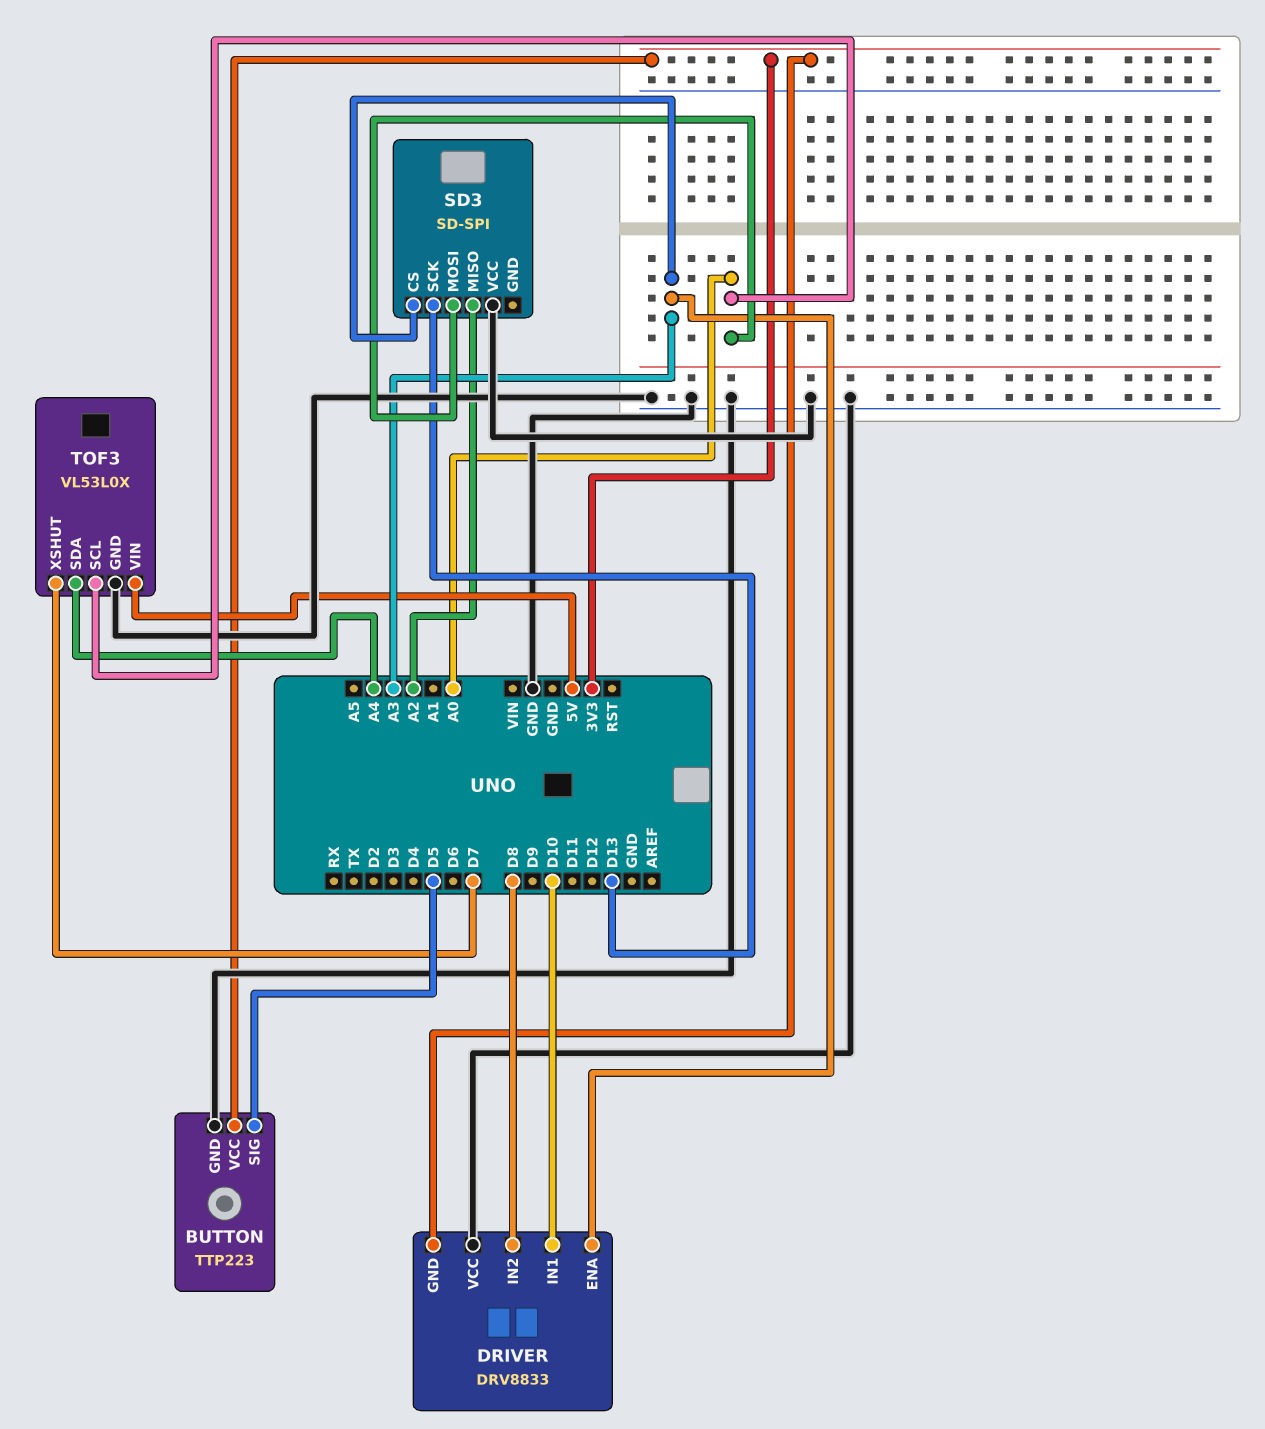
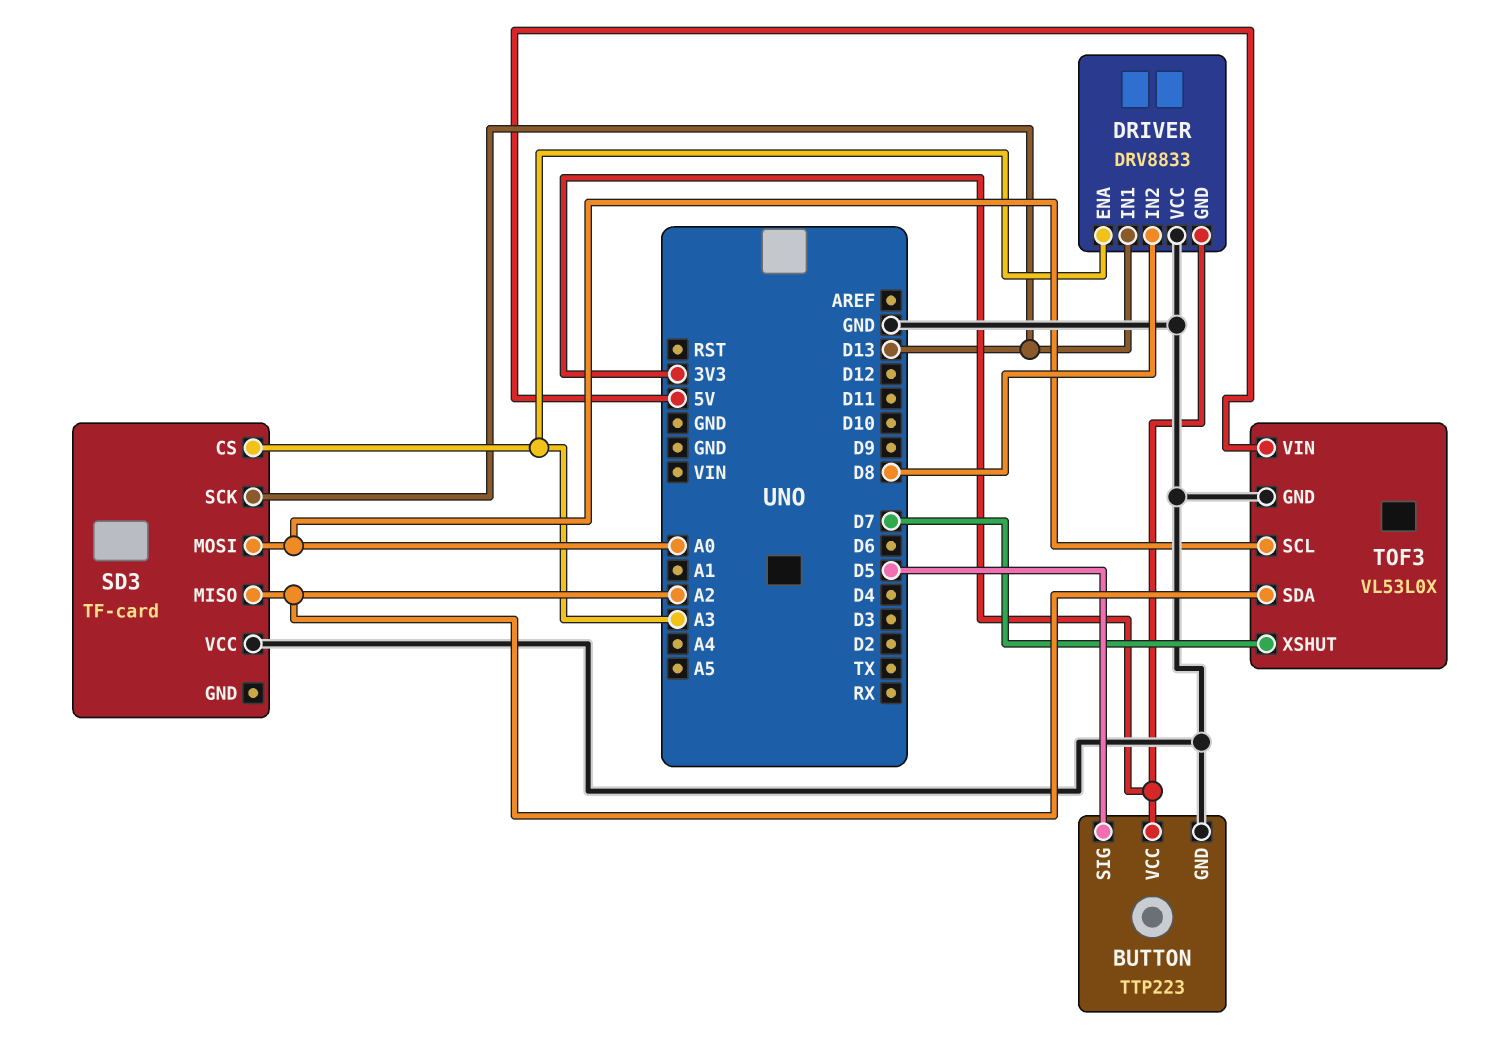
DRIVER pin IN1: D10 -> D13
SD3: SD-SPI -> TF-card
TOF3 pin SDA: A4 -> A2

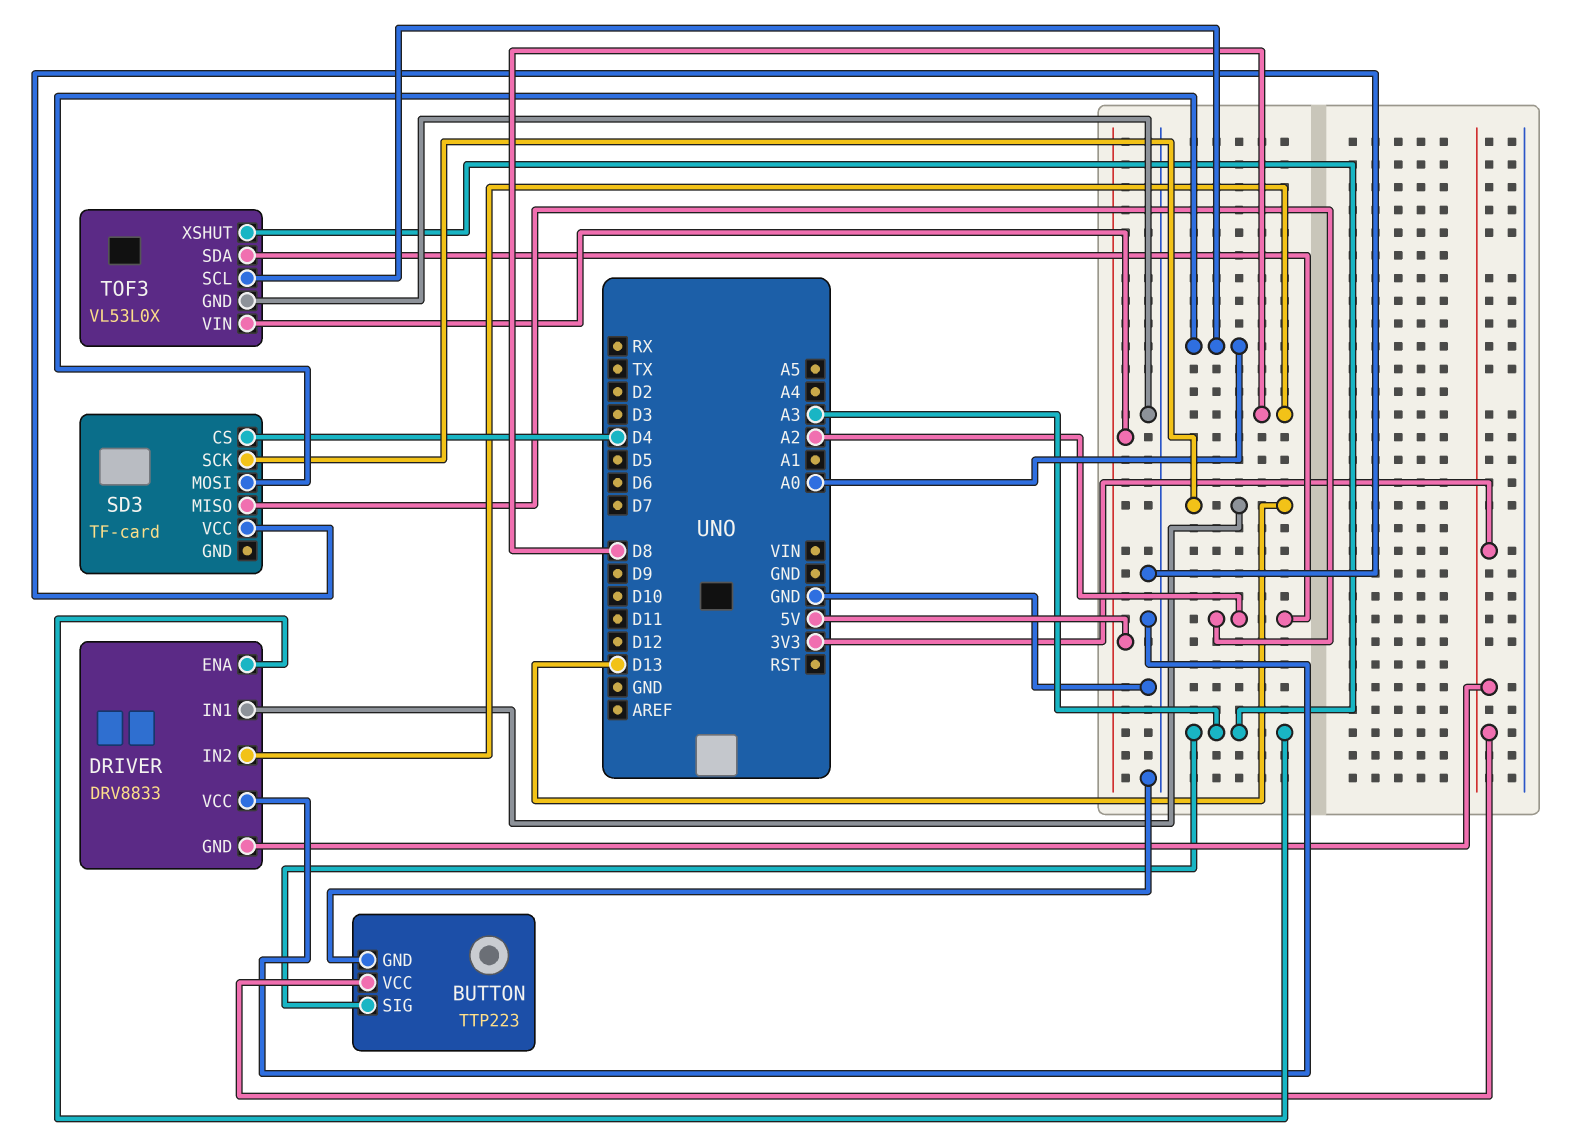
BUTTON pin SIG: D5 -> A3
SD3 pin CS: A3 -> D4
TOF3 pin XSHUT: D7 -> A3

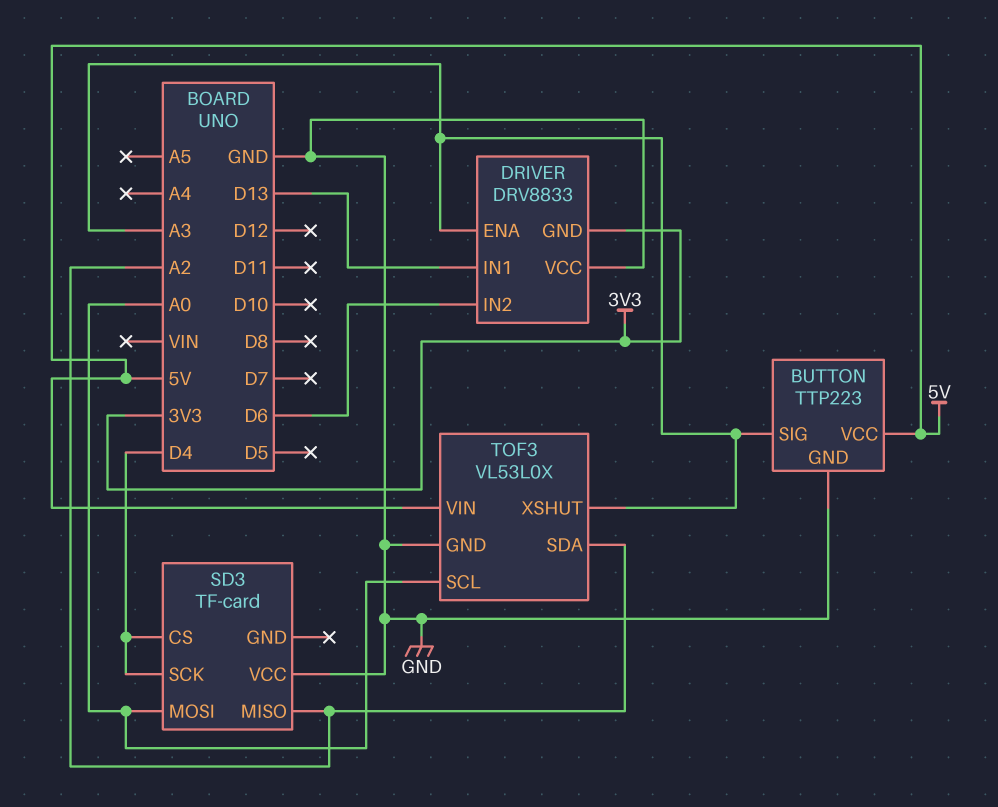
BUTTON pin VCC: 3V3 -> 5V
DRIVER pin IN2: D8 -> D6
SD3 pin SCK: D13 -> D4

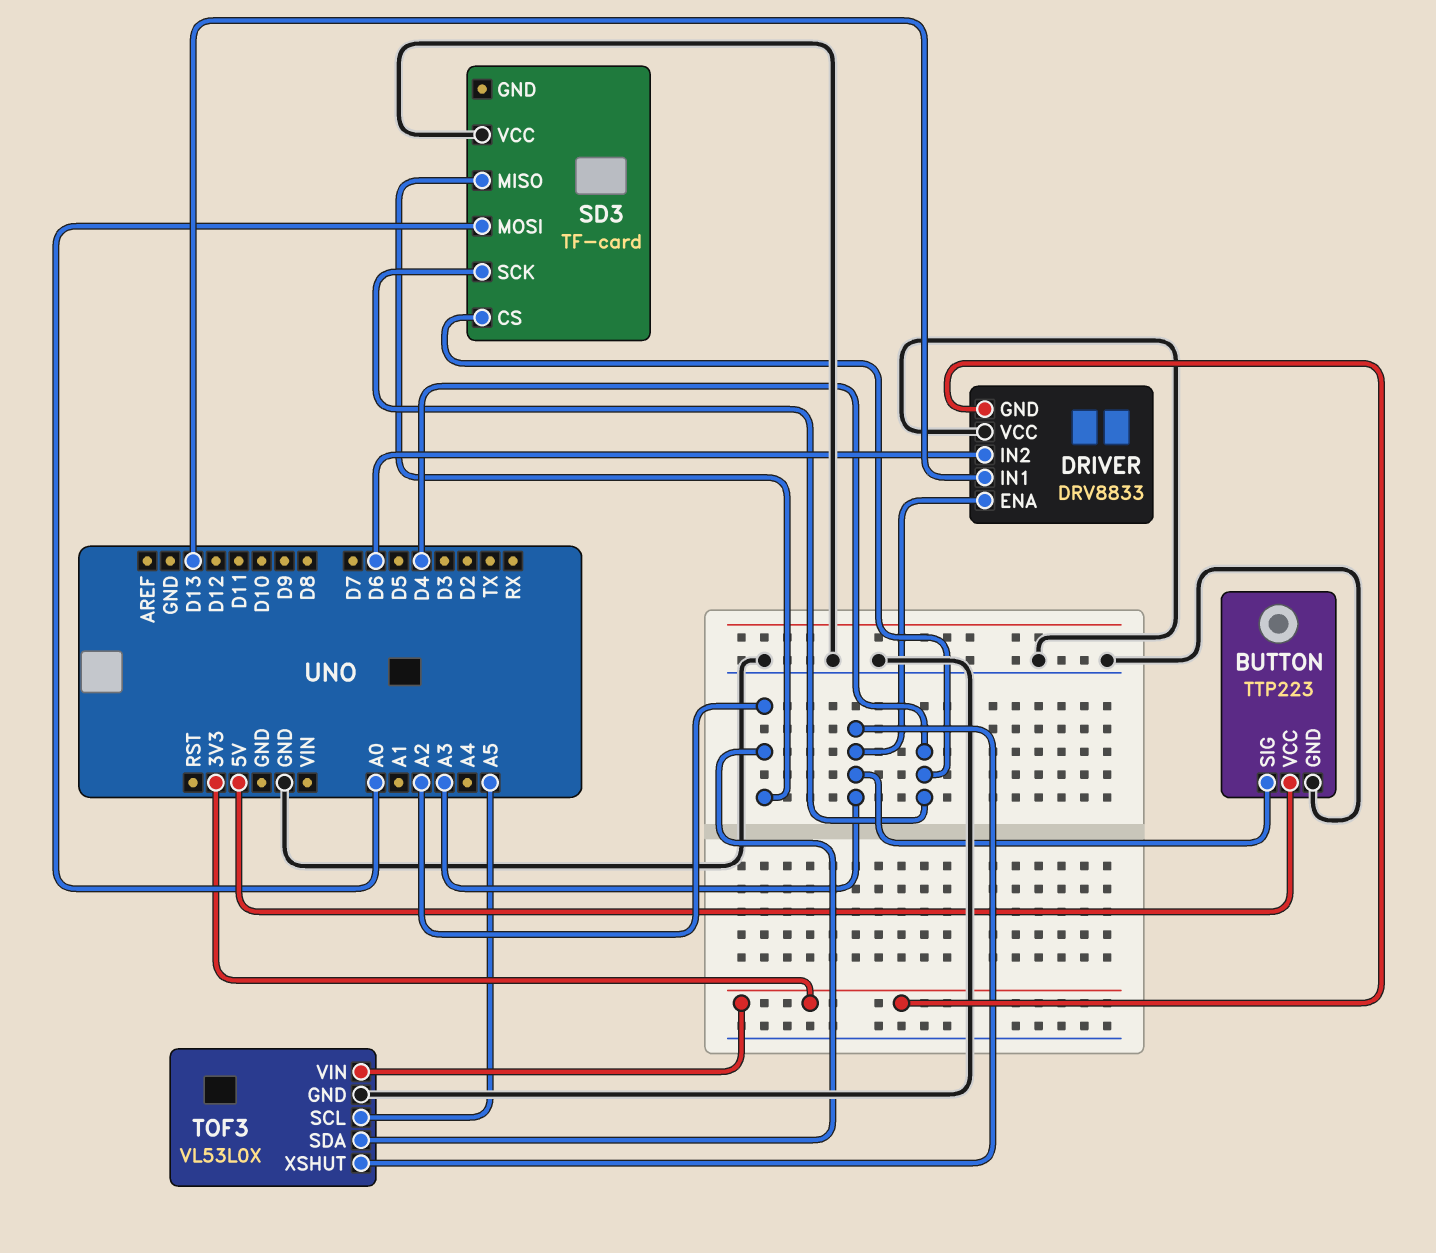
TOF3 pin SCL: A0 -> A5
TOF3 pin VIN: 5V -> 3V3

